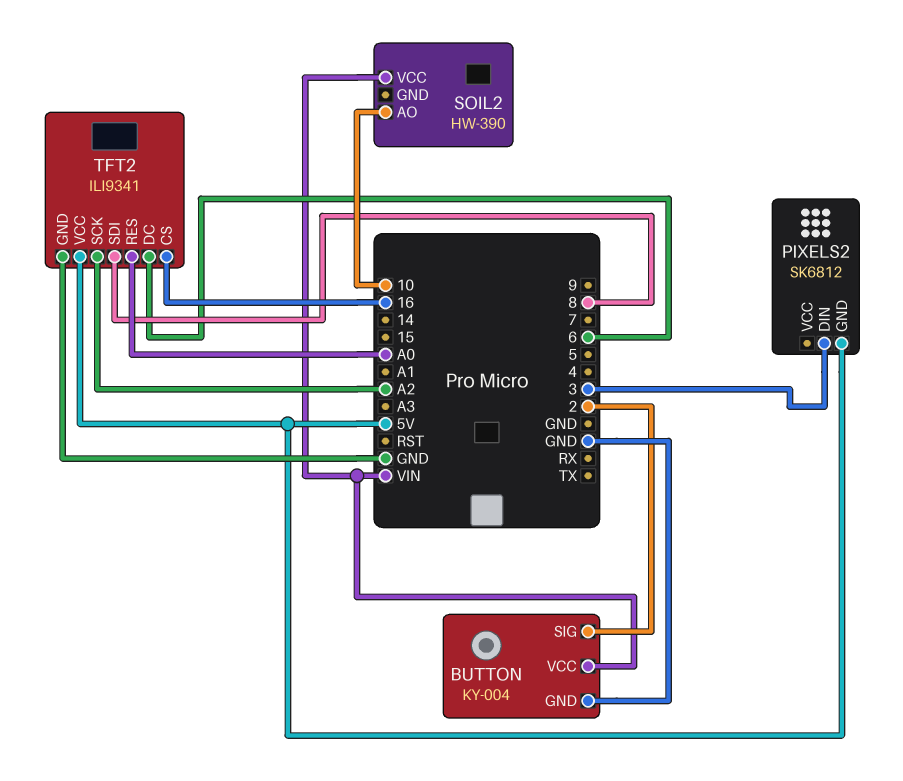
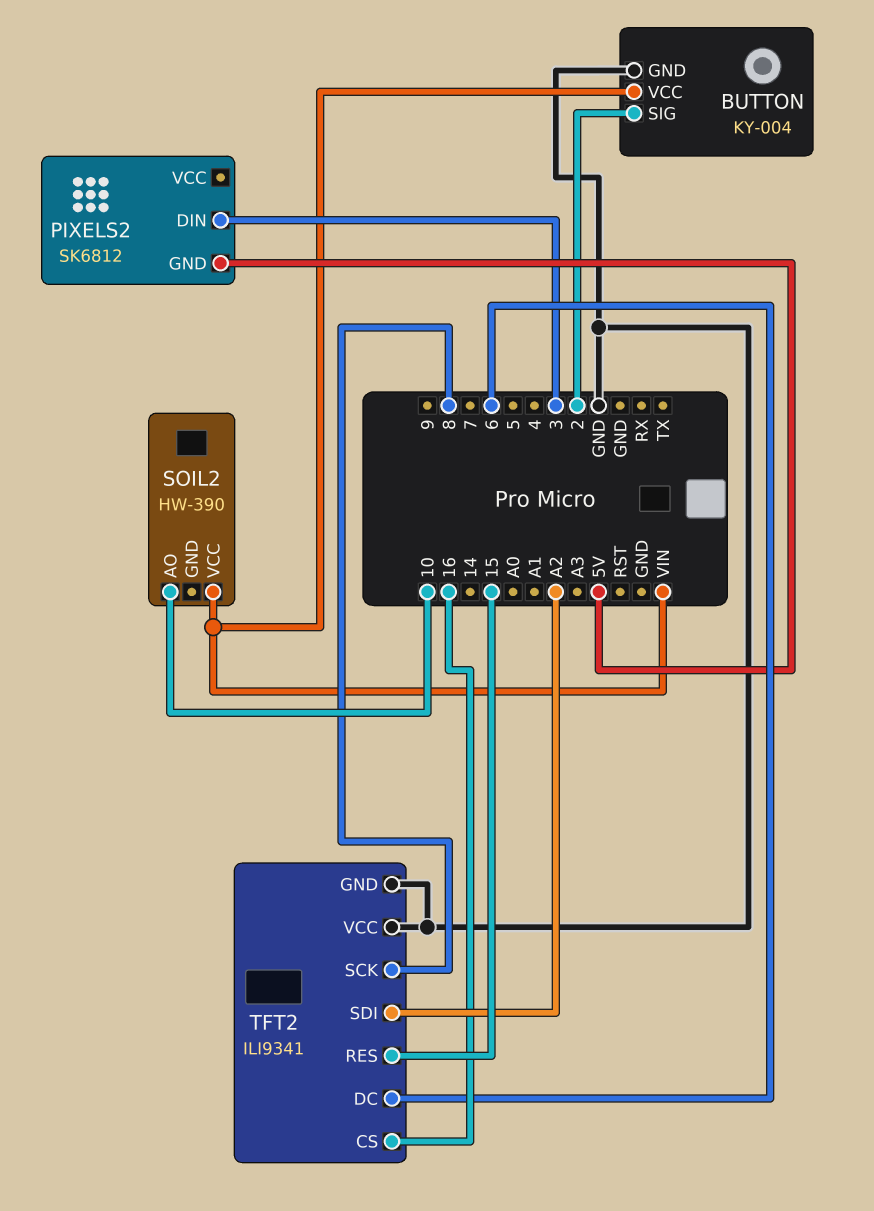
TFT2 pin RES: A0 -> 15
TFT2 pin SCK: A2 -> 8
TFT2 pin SDI: 8 -> A2
TFT2 pin VCC: 5V -> GND

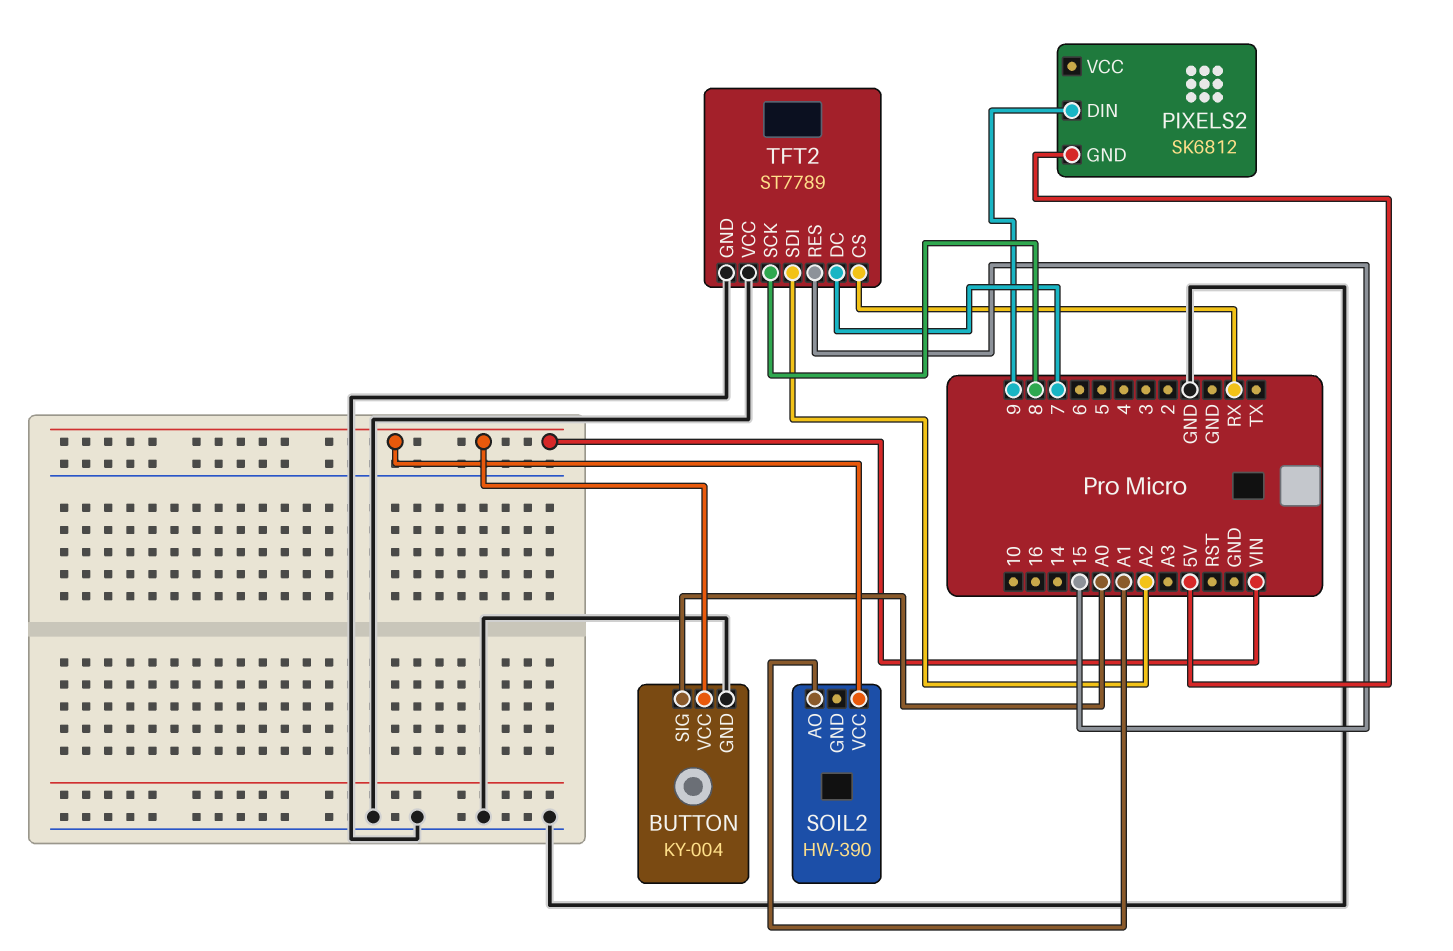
BUTTON pin SIG: 2 -> A0
PIXELS2 pin DIN: 3 -> 9
SOIL2 pin AO: 10 -> A1
TFT2: ILI9341 -> ST7789
TFT2 pin CS: 16 -> RX
TFT2 pin DC: 6 -> 7

